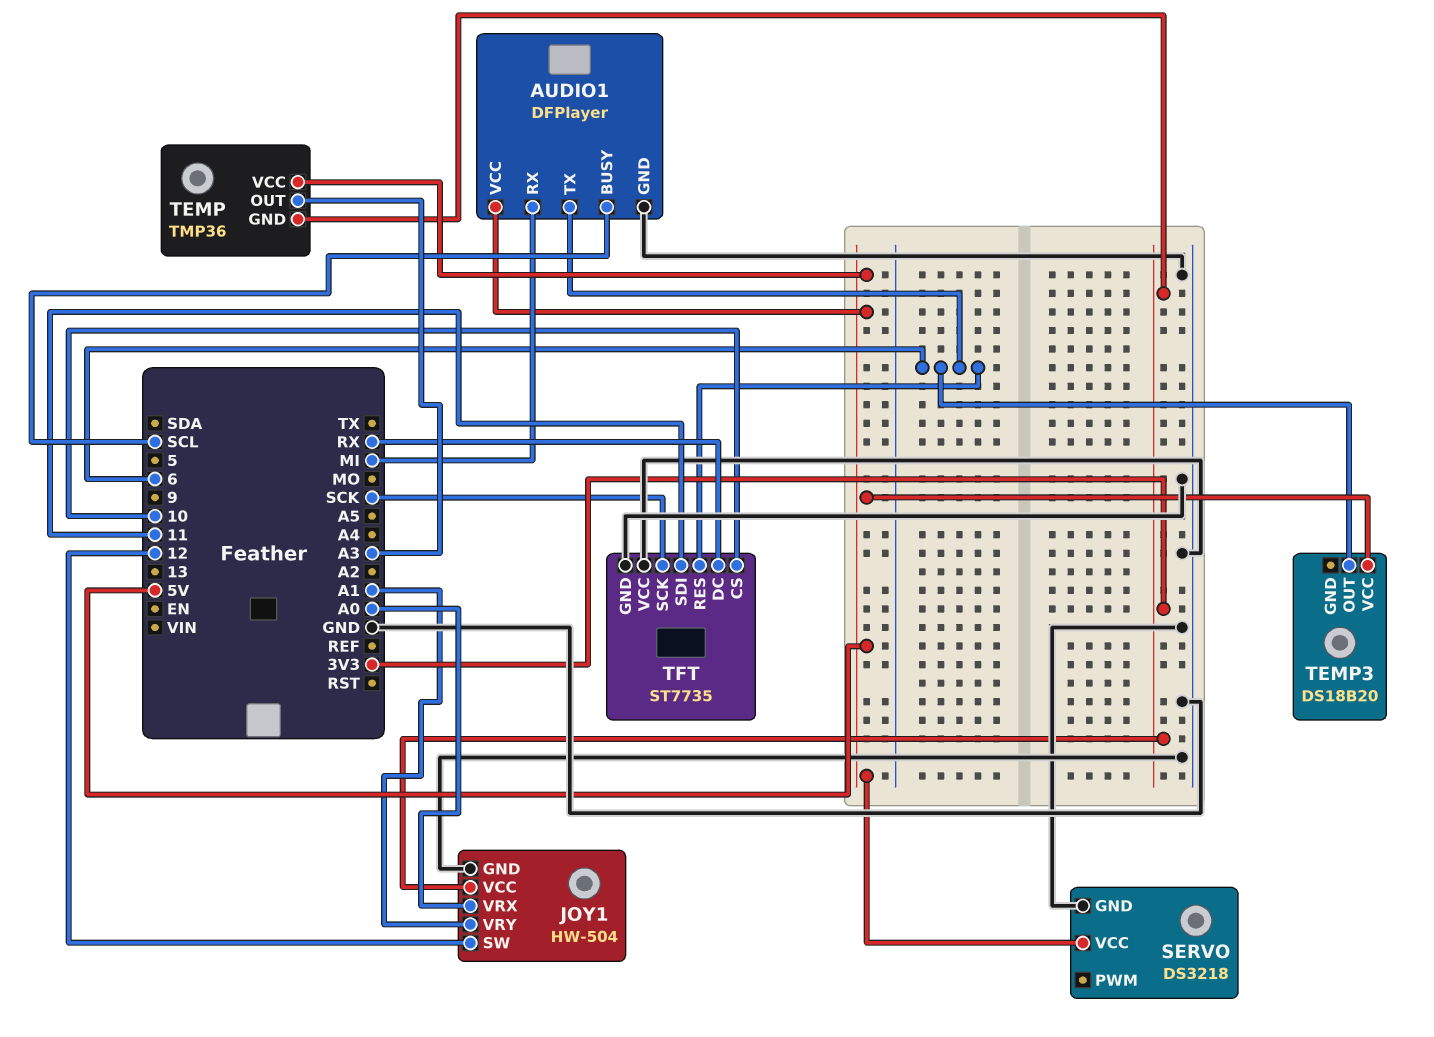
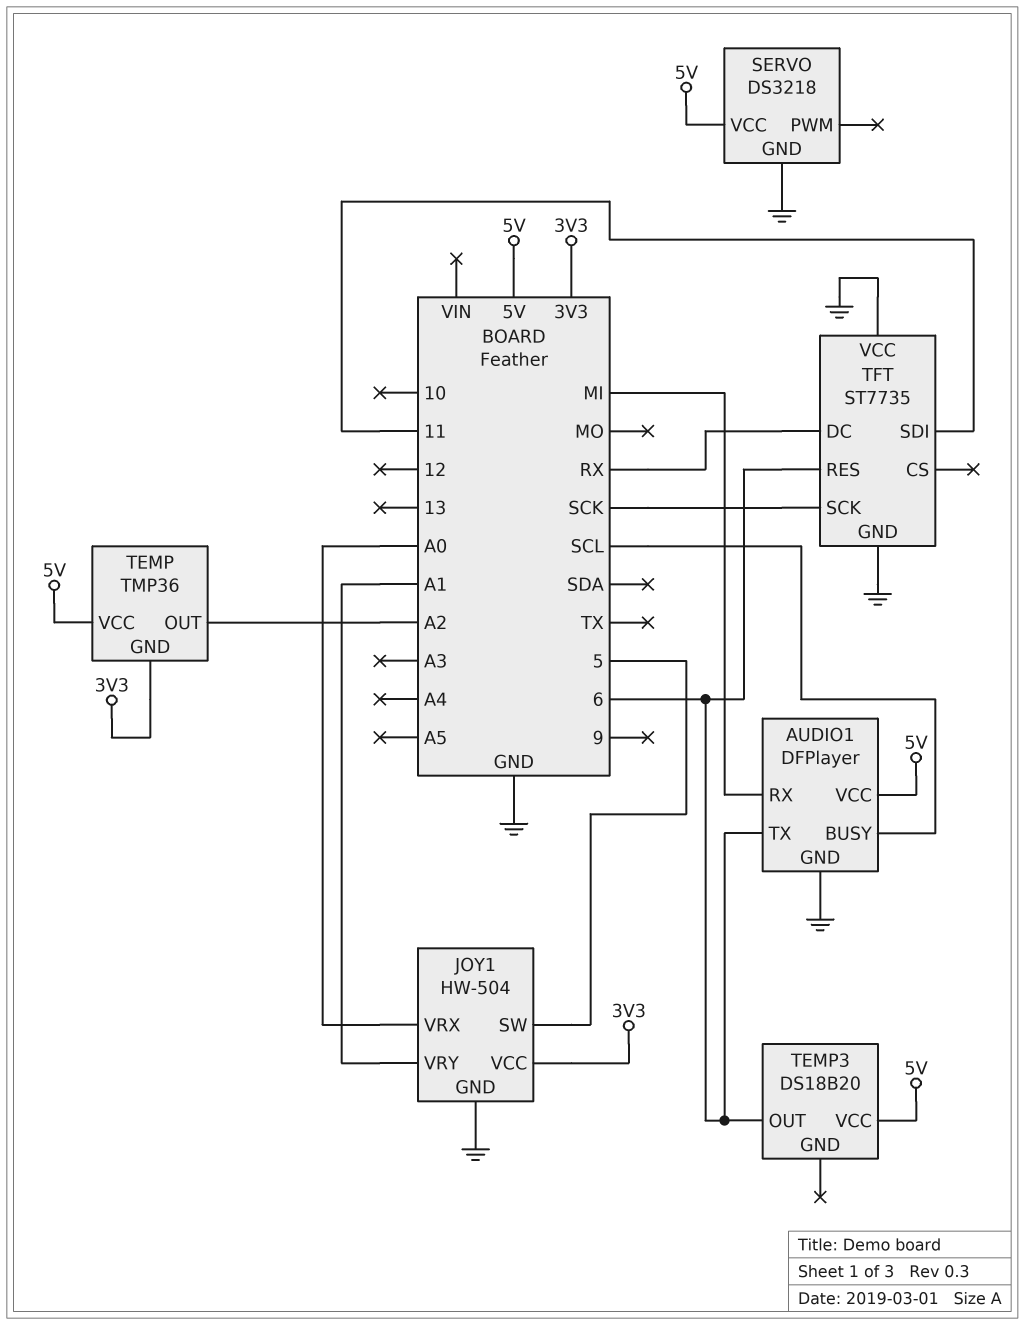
JOY1 pin SW: 12 -> 5
TEMP pin OUT: A3 -> A2
TFT pin CS: 10 -> none

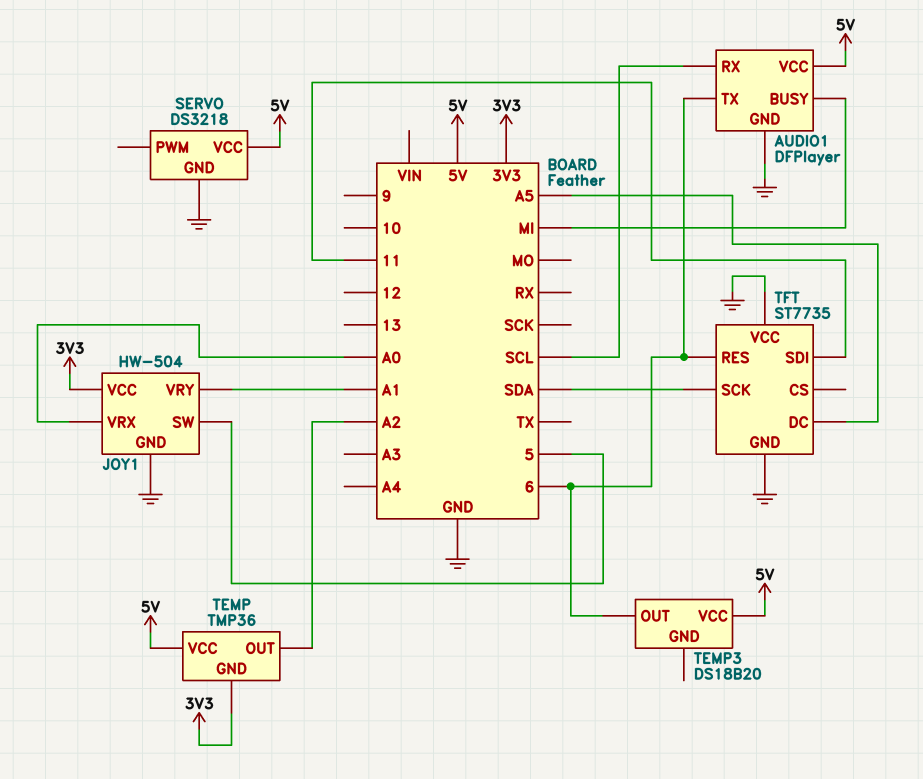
AUDIO1 pin BUSY: SCL -> MI
AUDIO1 pin RX: MI -> SCL
TFT pin DC: RX -> A5
TFT pin SCK: SCK -> SDA

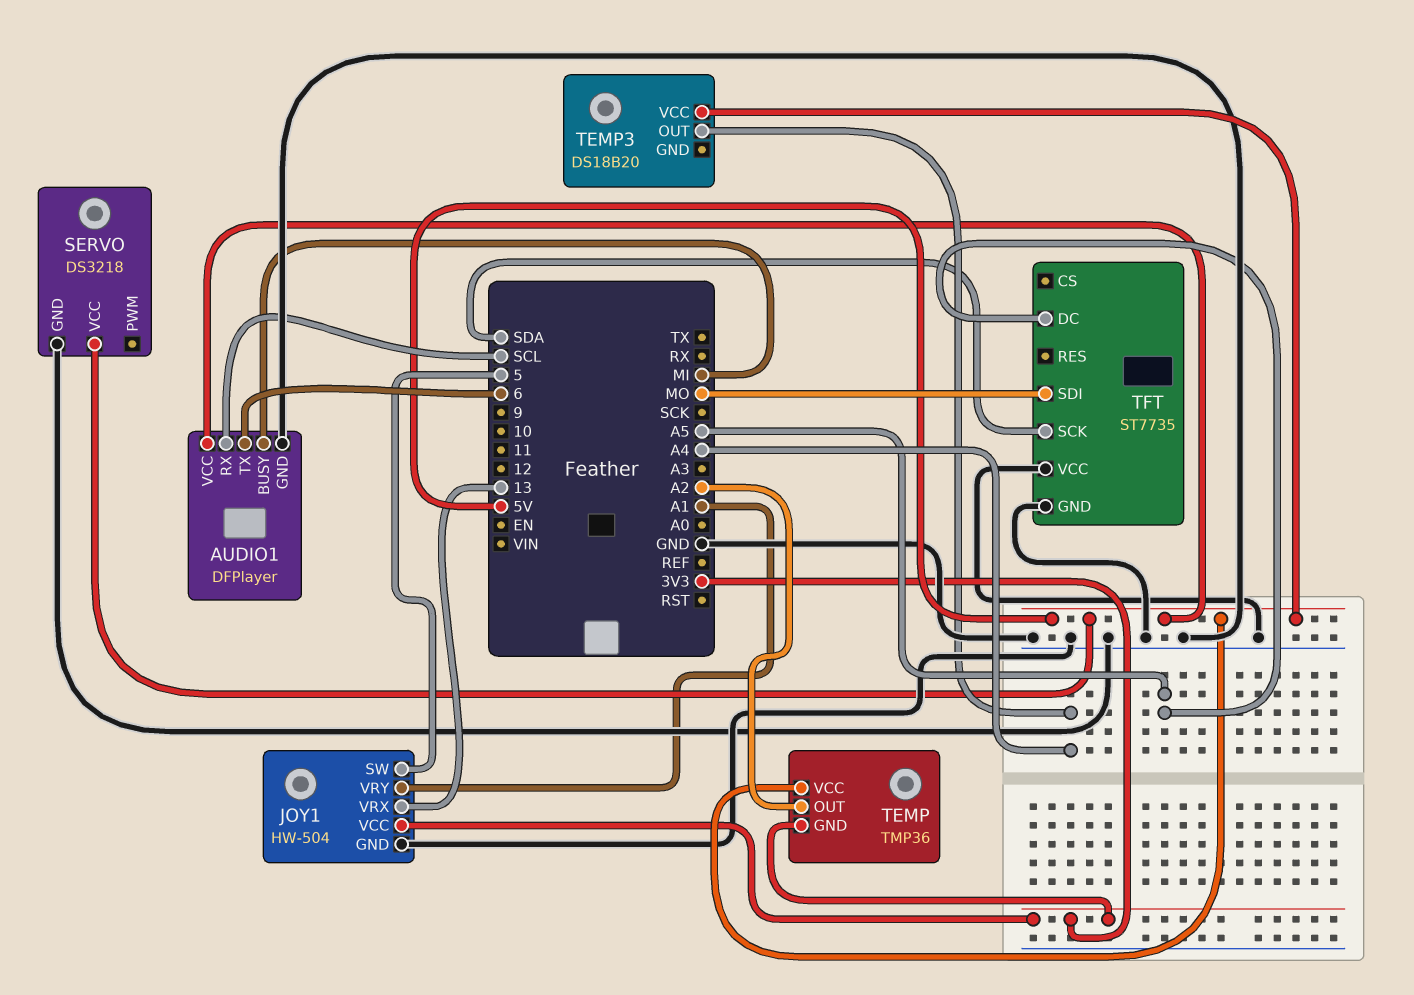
JOY1 pin VRX: A0 -> 13
TEMP3 pin OUT: 6 -> A4
TFT pin RES: 6 -> none
TFT pin SDI: 11 -> MO

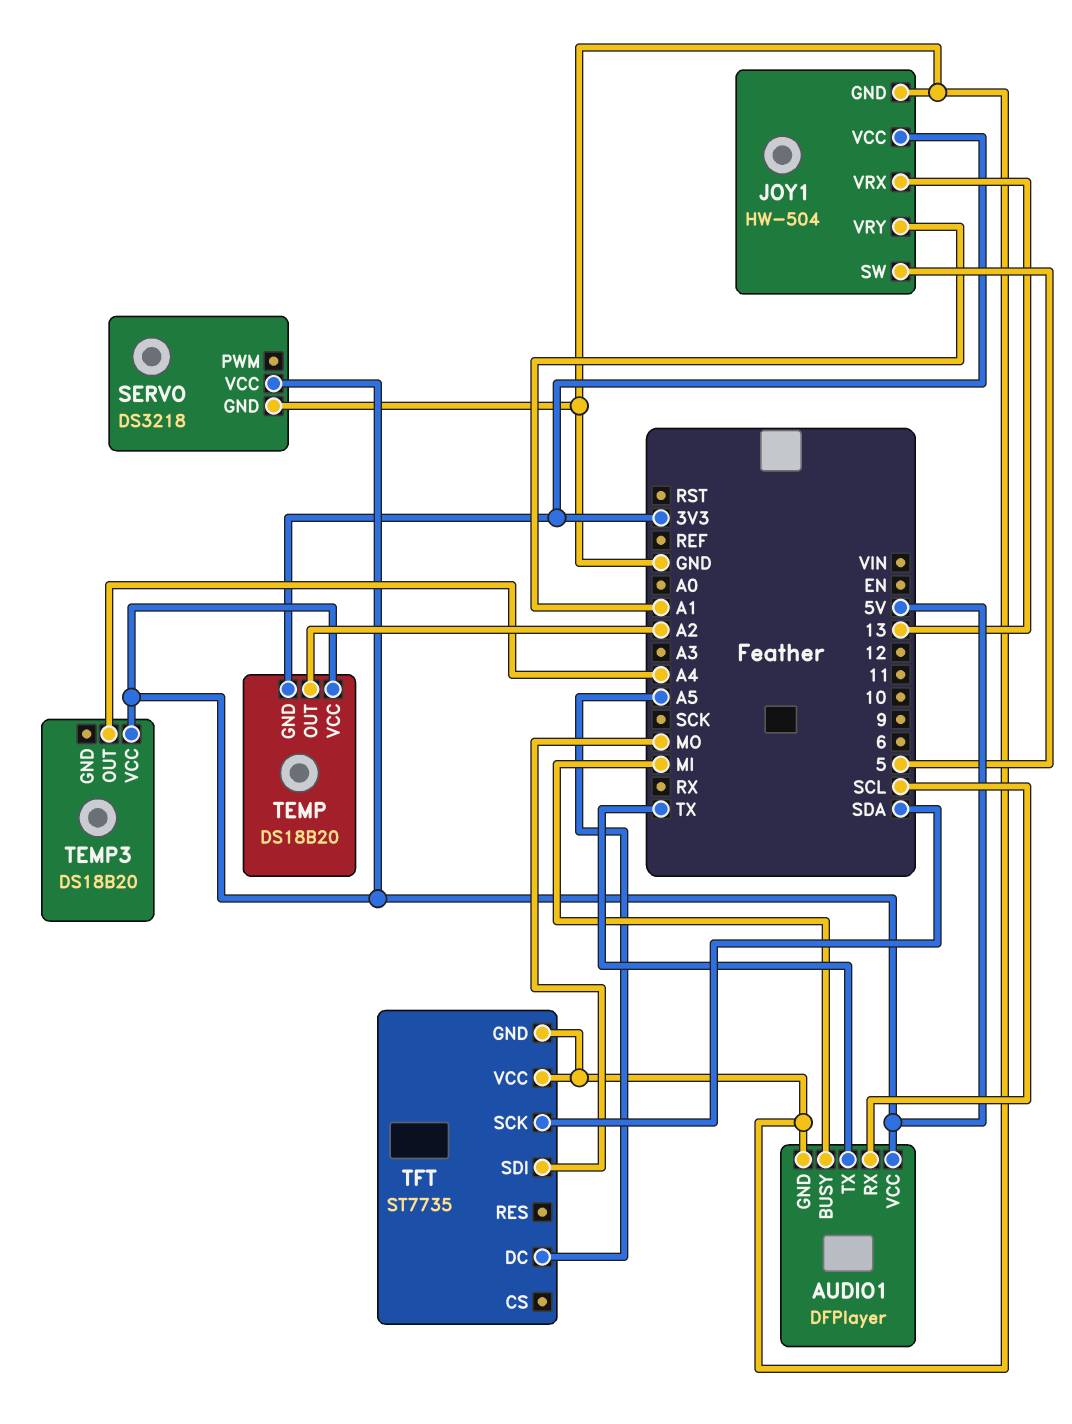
AUDIO1 pin TX: 6 -> TX
TEMP: TMP36 -> DS18B20

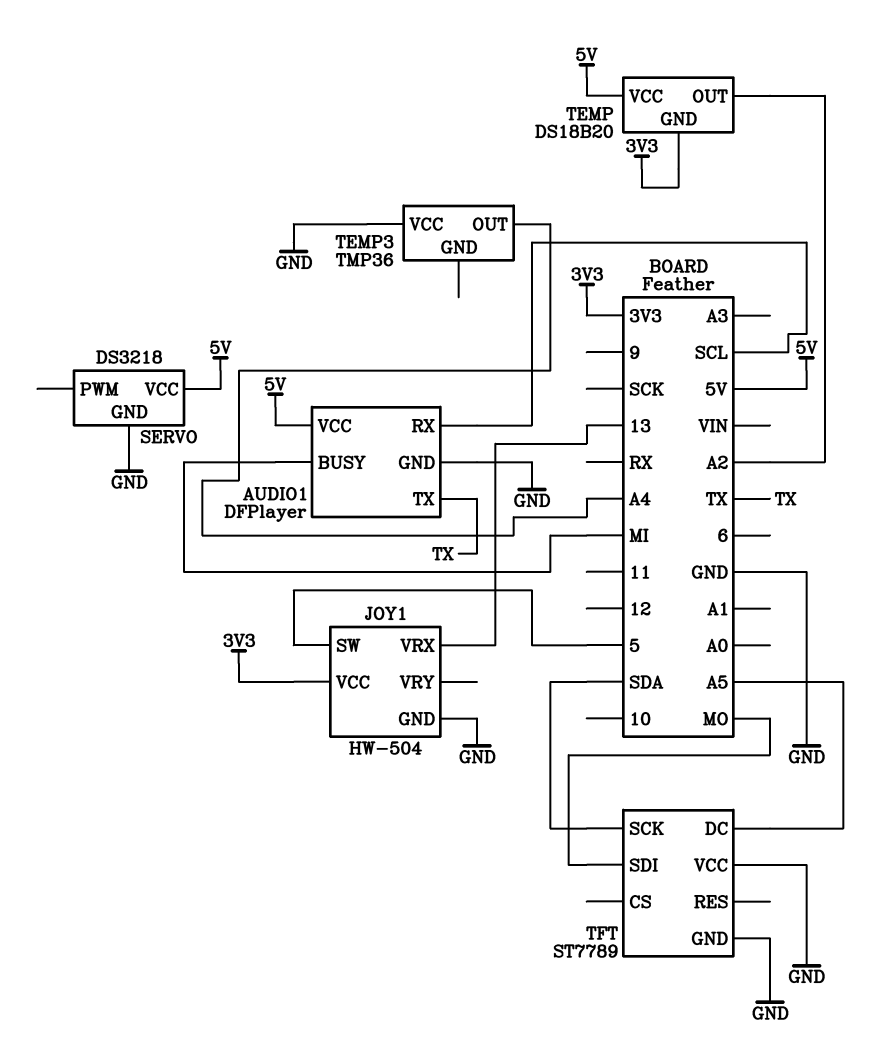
JOY1 pin VRY: A1 -> none
TEMP3: DS18B20 -> TMP36
TEMP3 pin VCC: 5V -> GND
TFT: ST7735 -> ST7789

